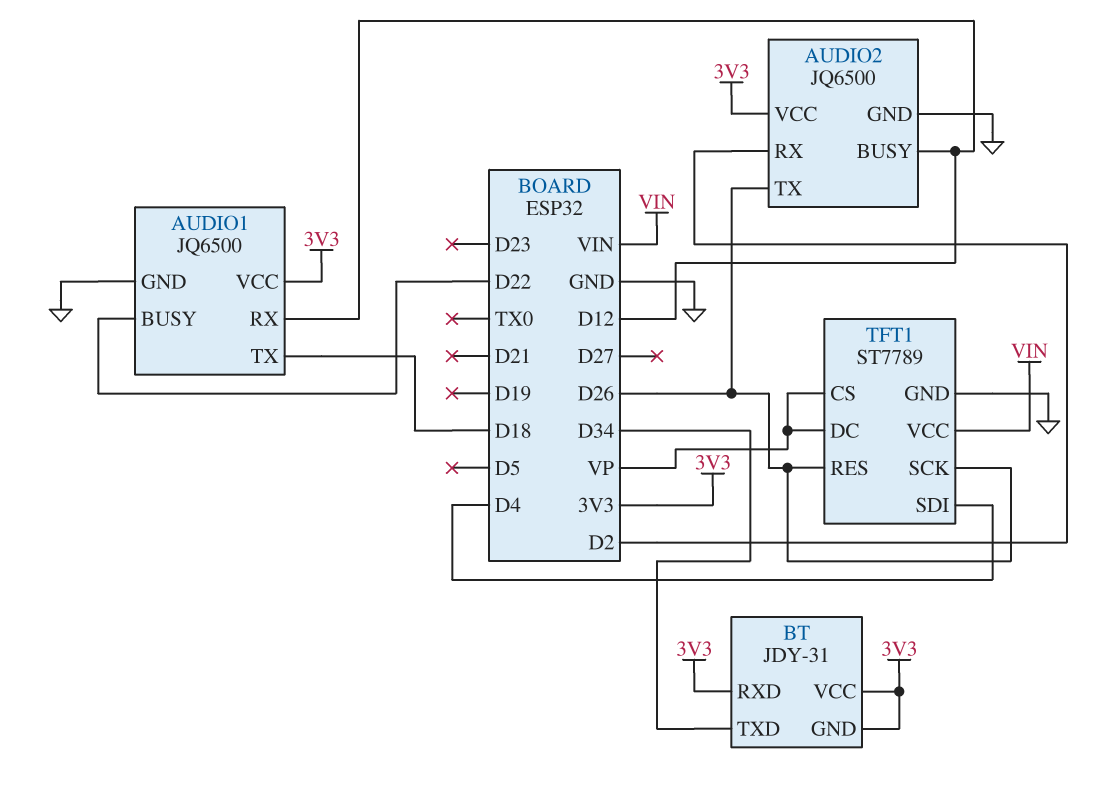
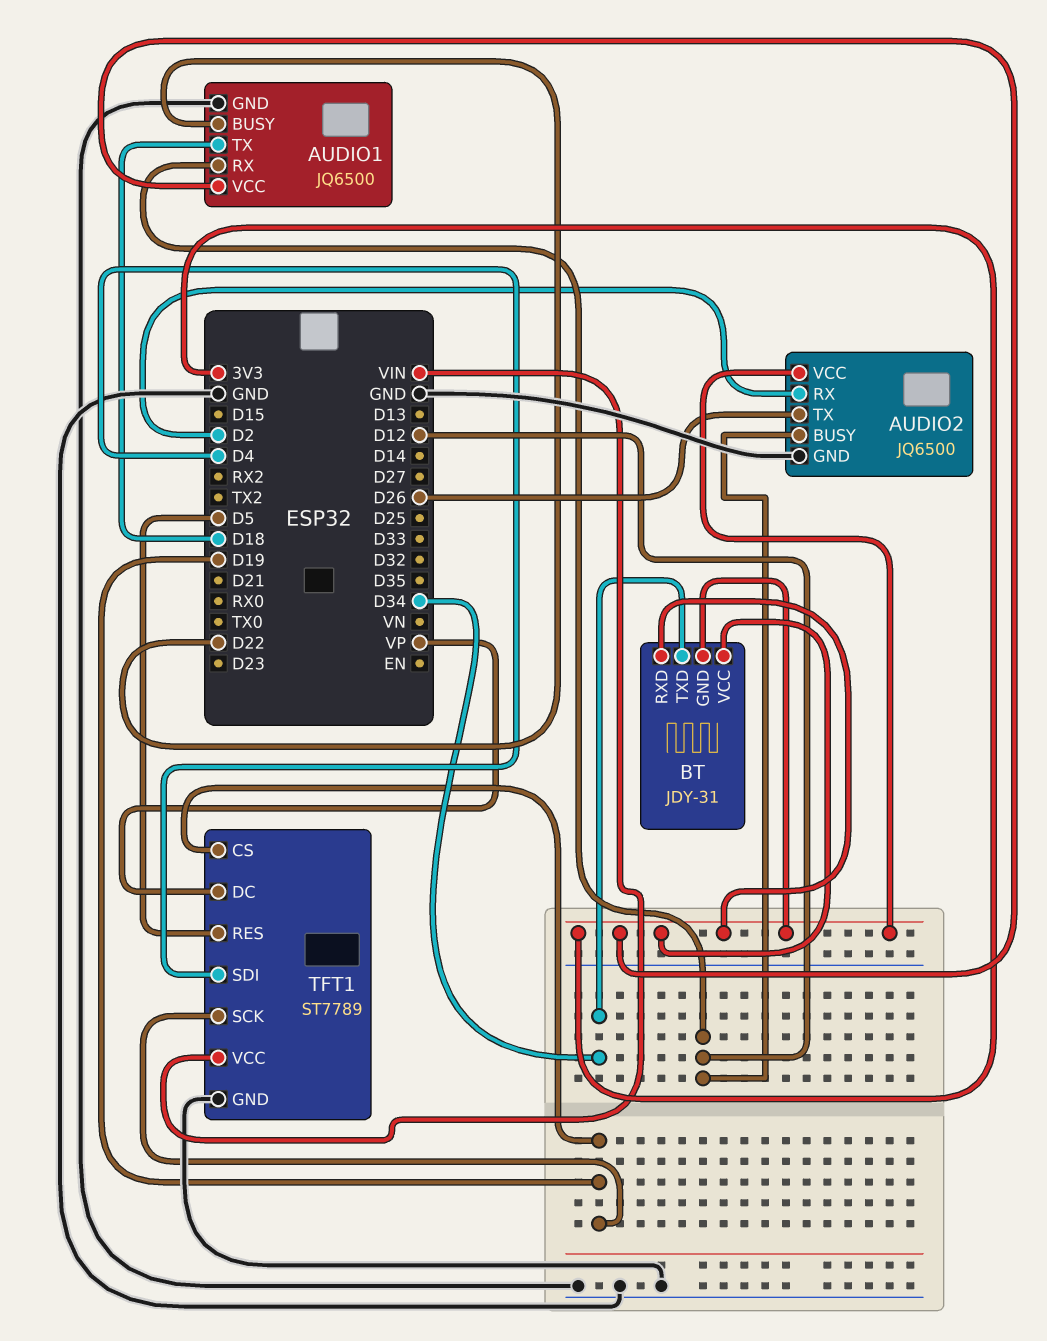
TFT1 pin CS: VP -> D19
TFT1 pin RES: D26 -> D5
TFT1 pin SCK: D26 -> D19

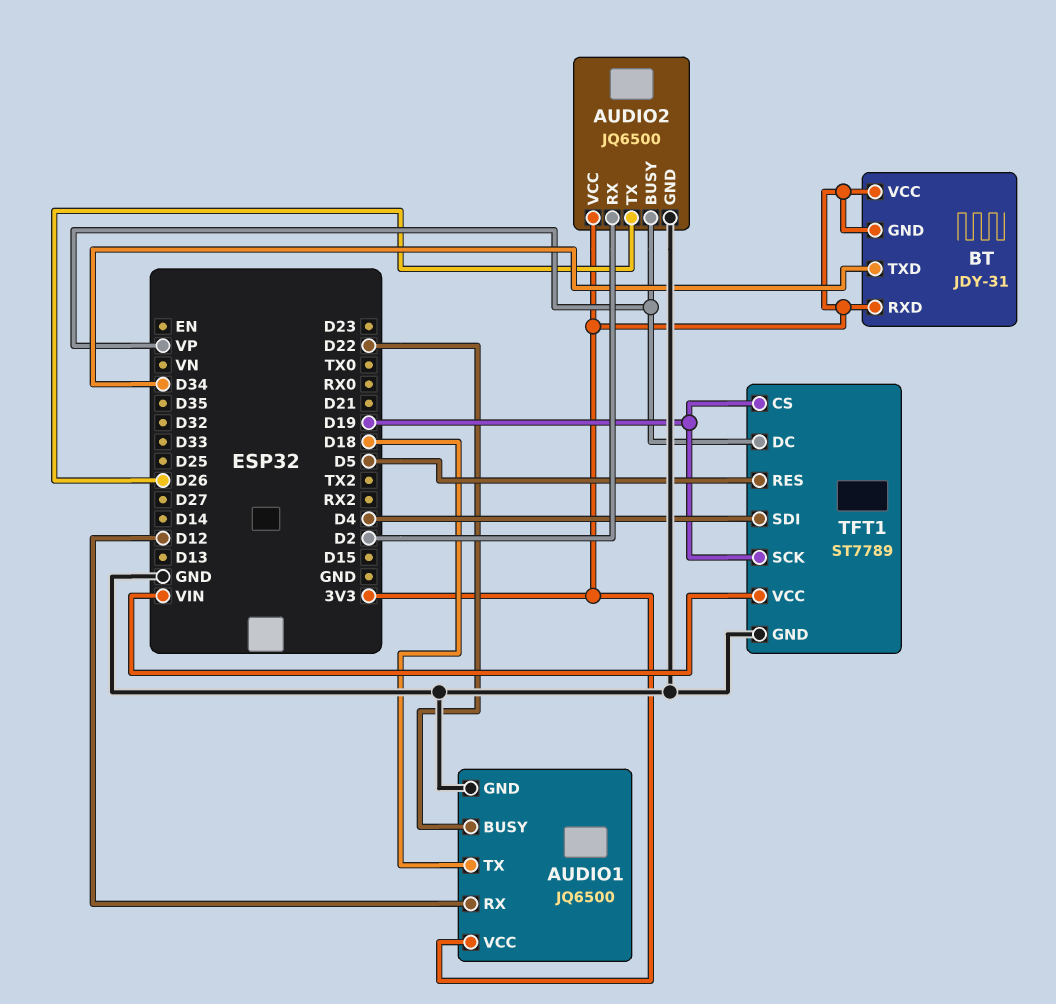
AUDIO2 pin BUSY: D12 -> VP

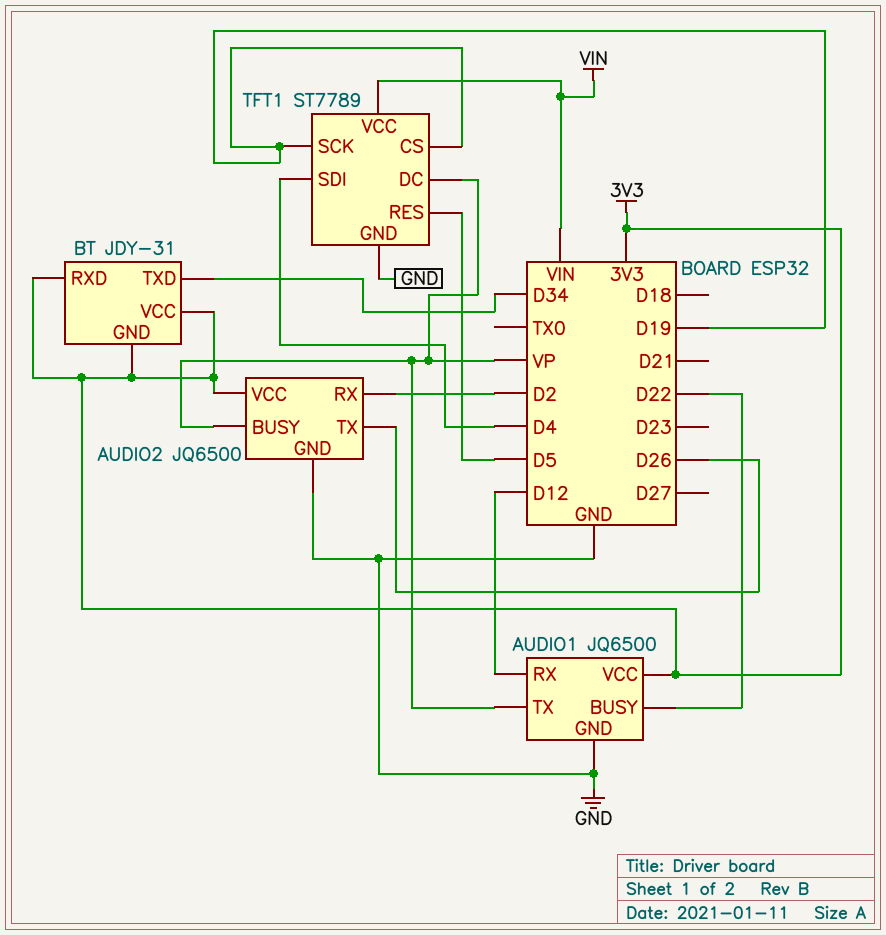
AUDIO1 pin TX: D18 -> VP

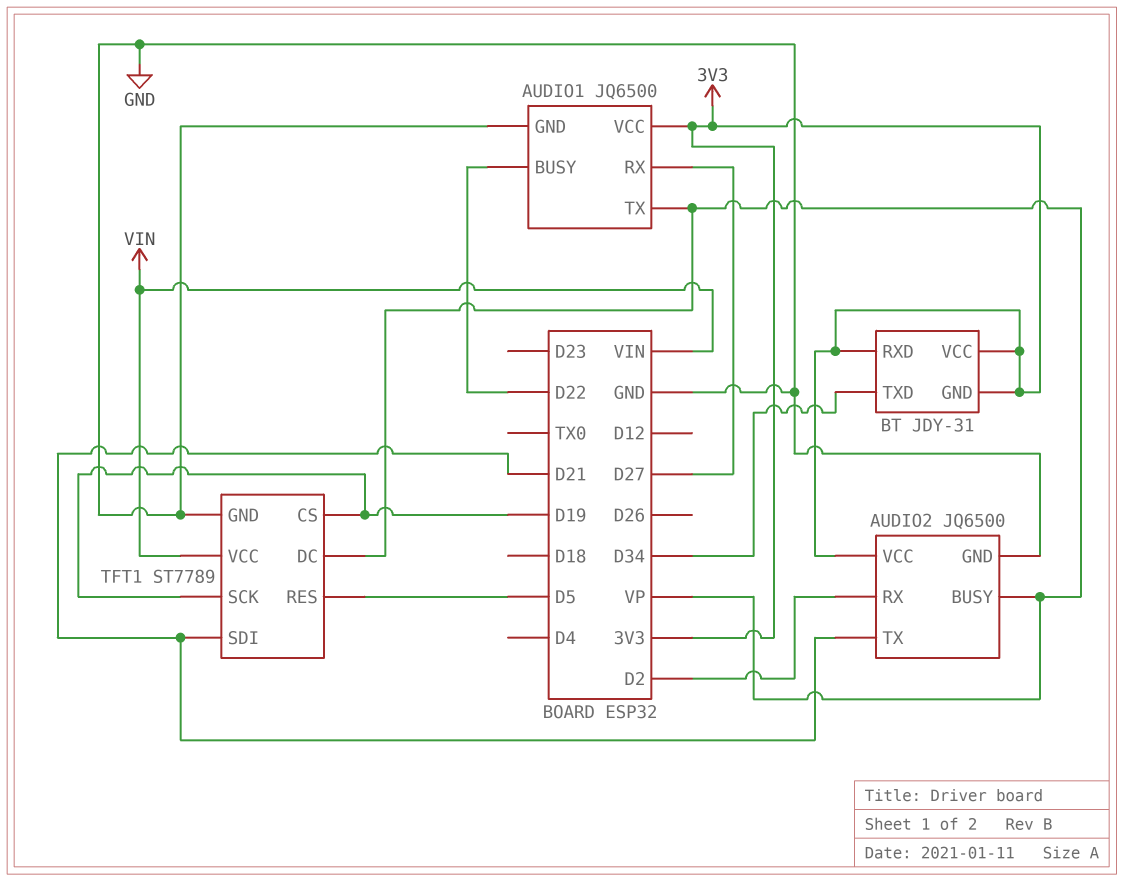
AUDIO1 pin RX: D12 -> D27
AUDIO2 pin TX: D26 -> D21
TFT1 pin SDI: D4 -> D21

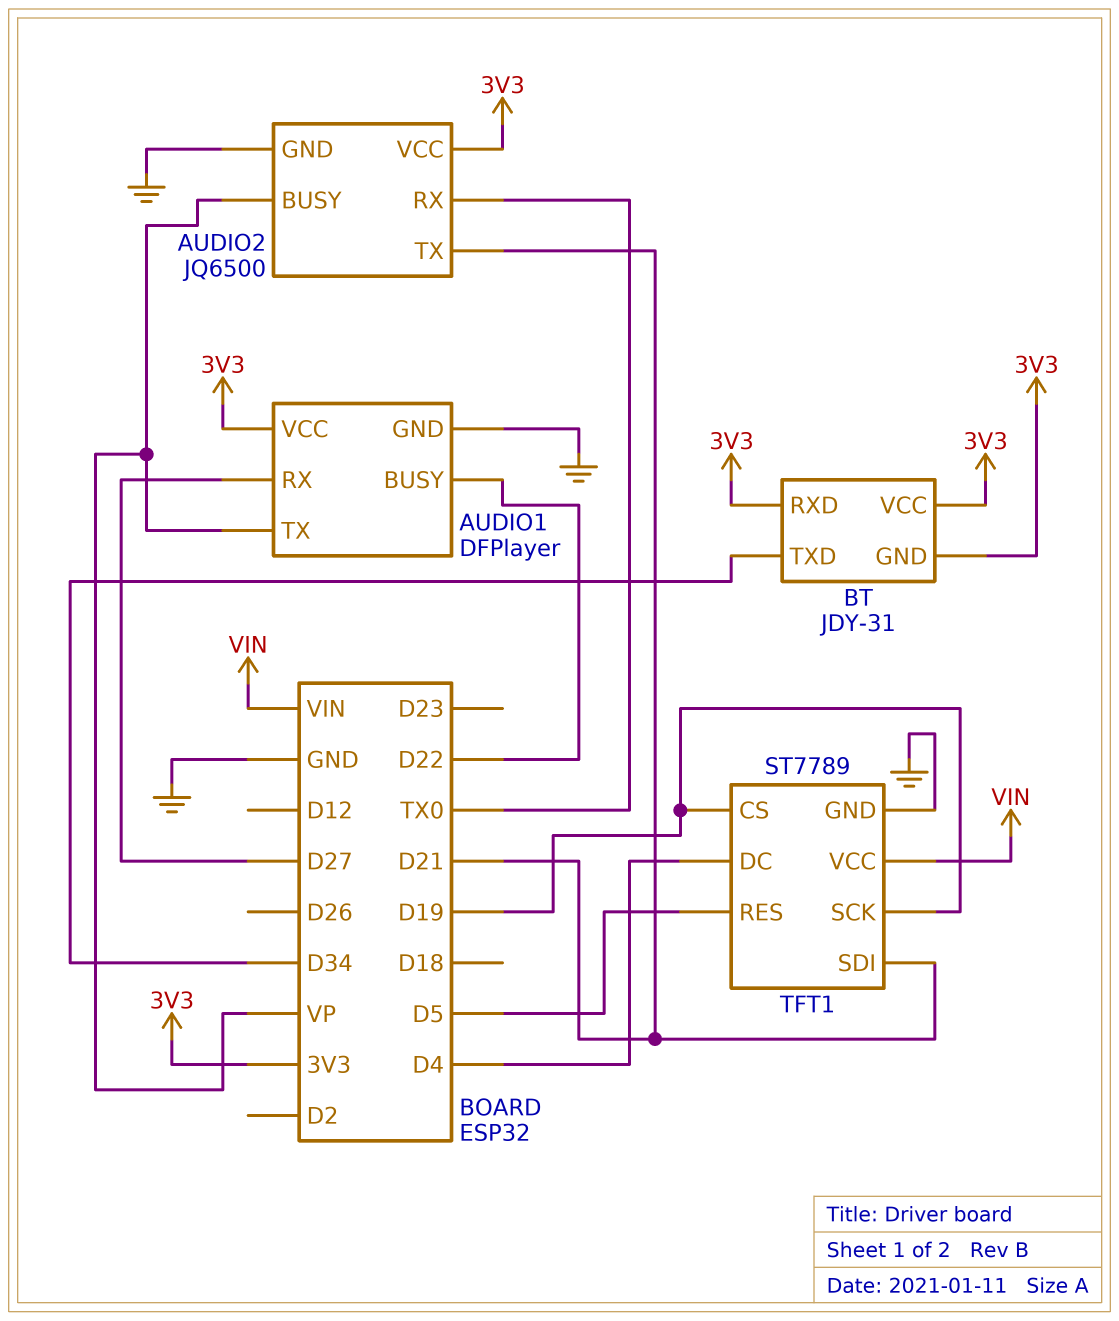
AUDIO1: JQ6500 -> DFPlayer
AUDIO2 pin RX: D2 -> TX0
TFT1 pin DC: VP -> D4

